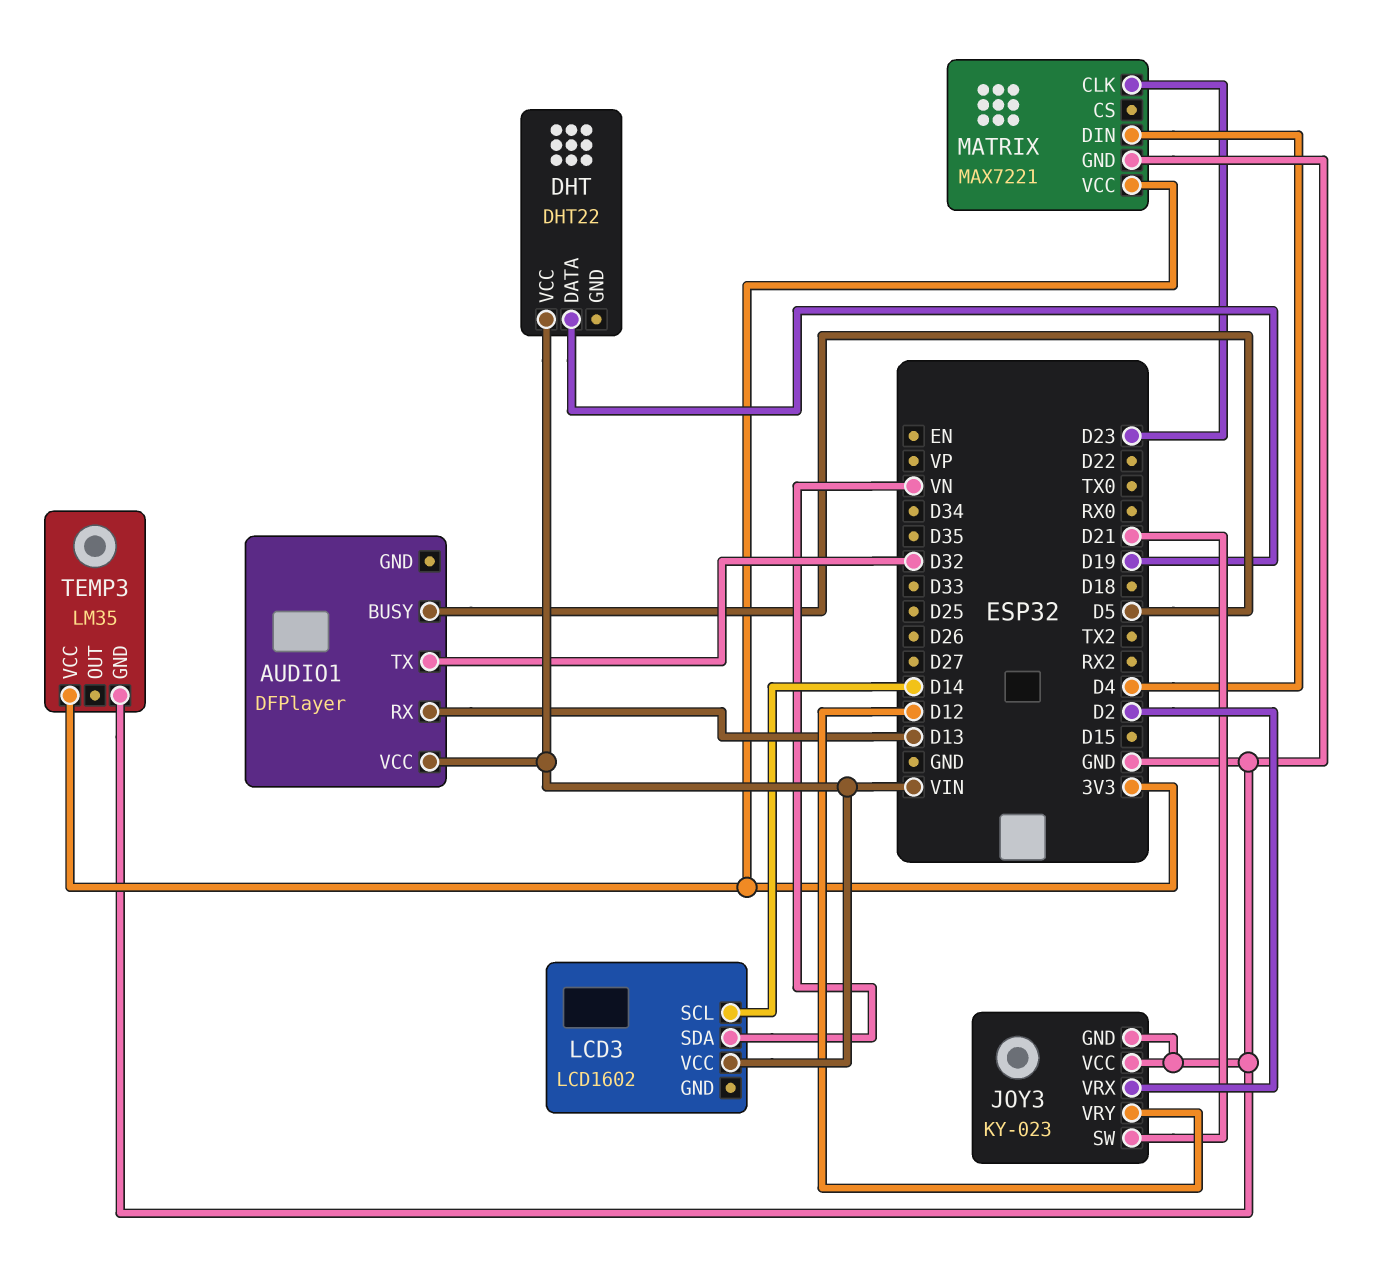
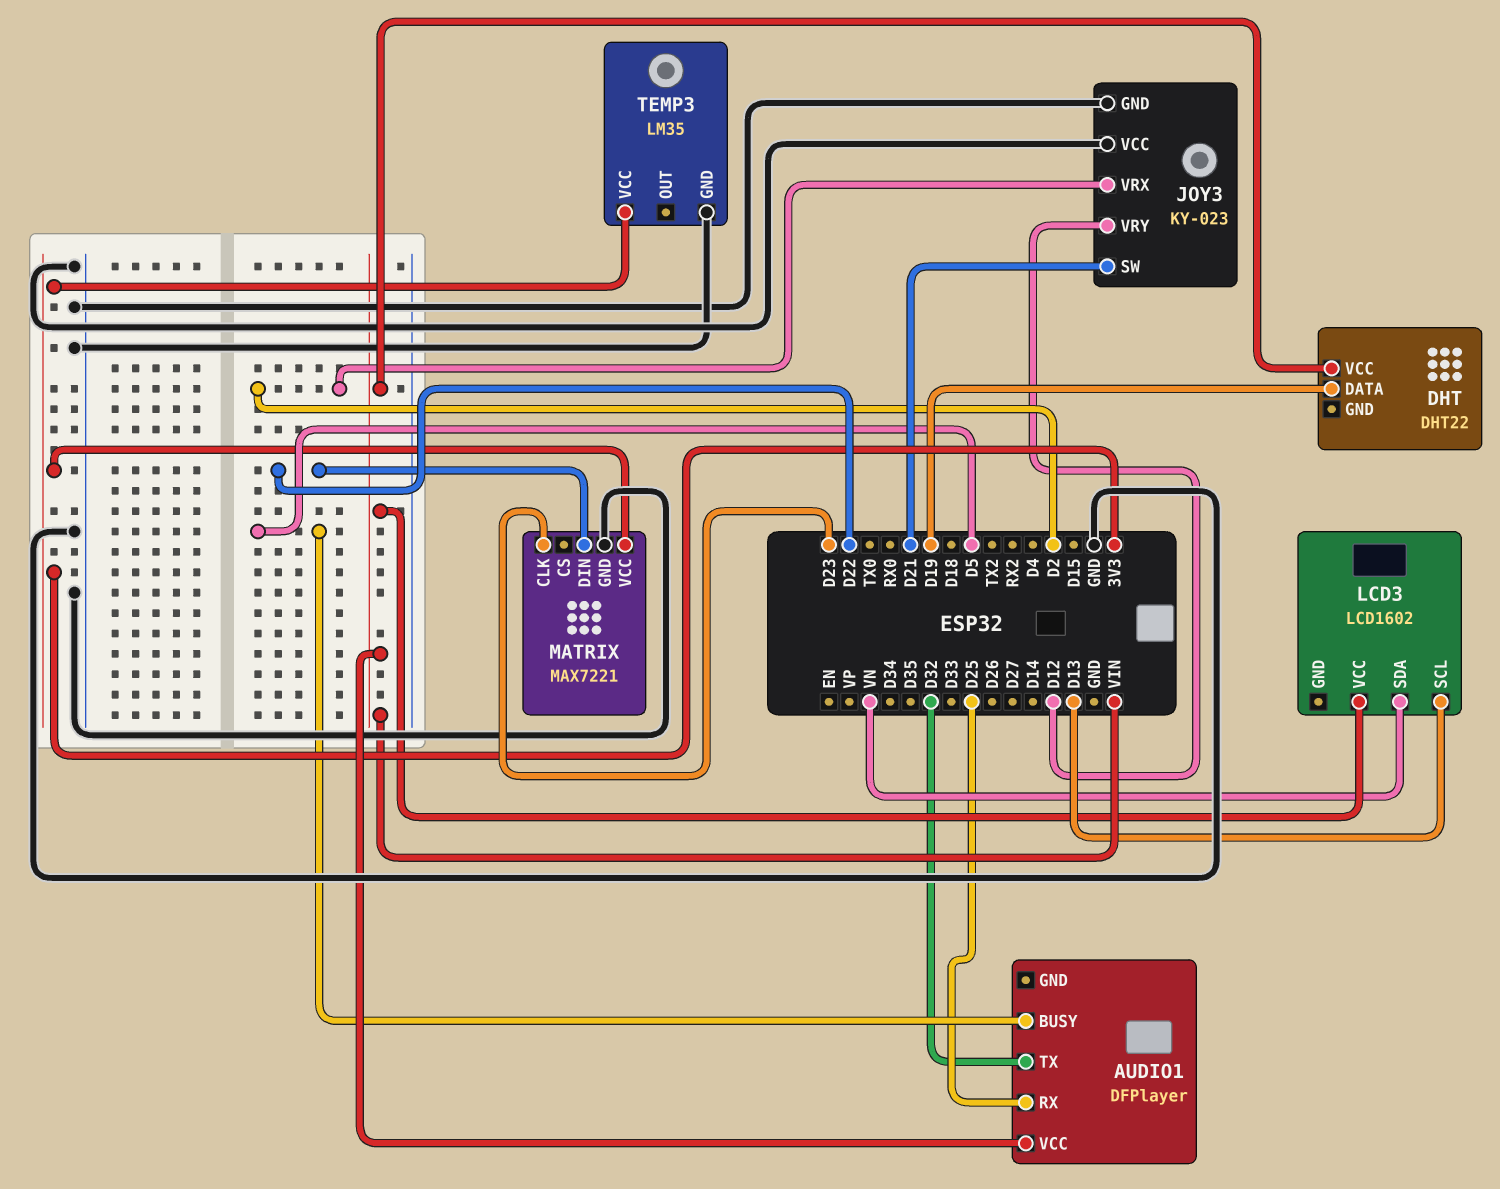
AUDIO1 pin RX: D13 -> D25
LCD3 pin SCL: D14 -> D13
MATRIX pin DIN: D4 -> D22

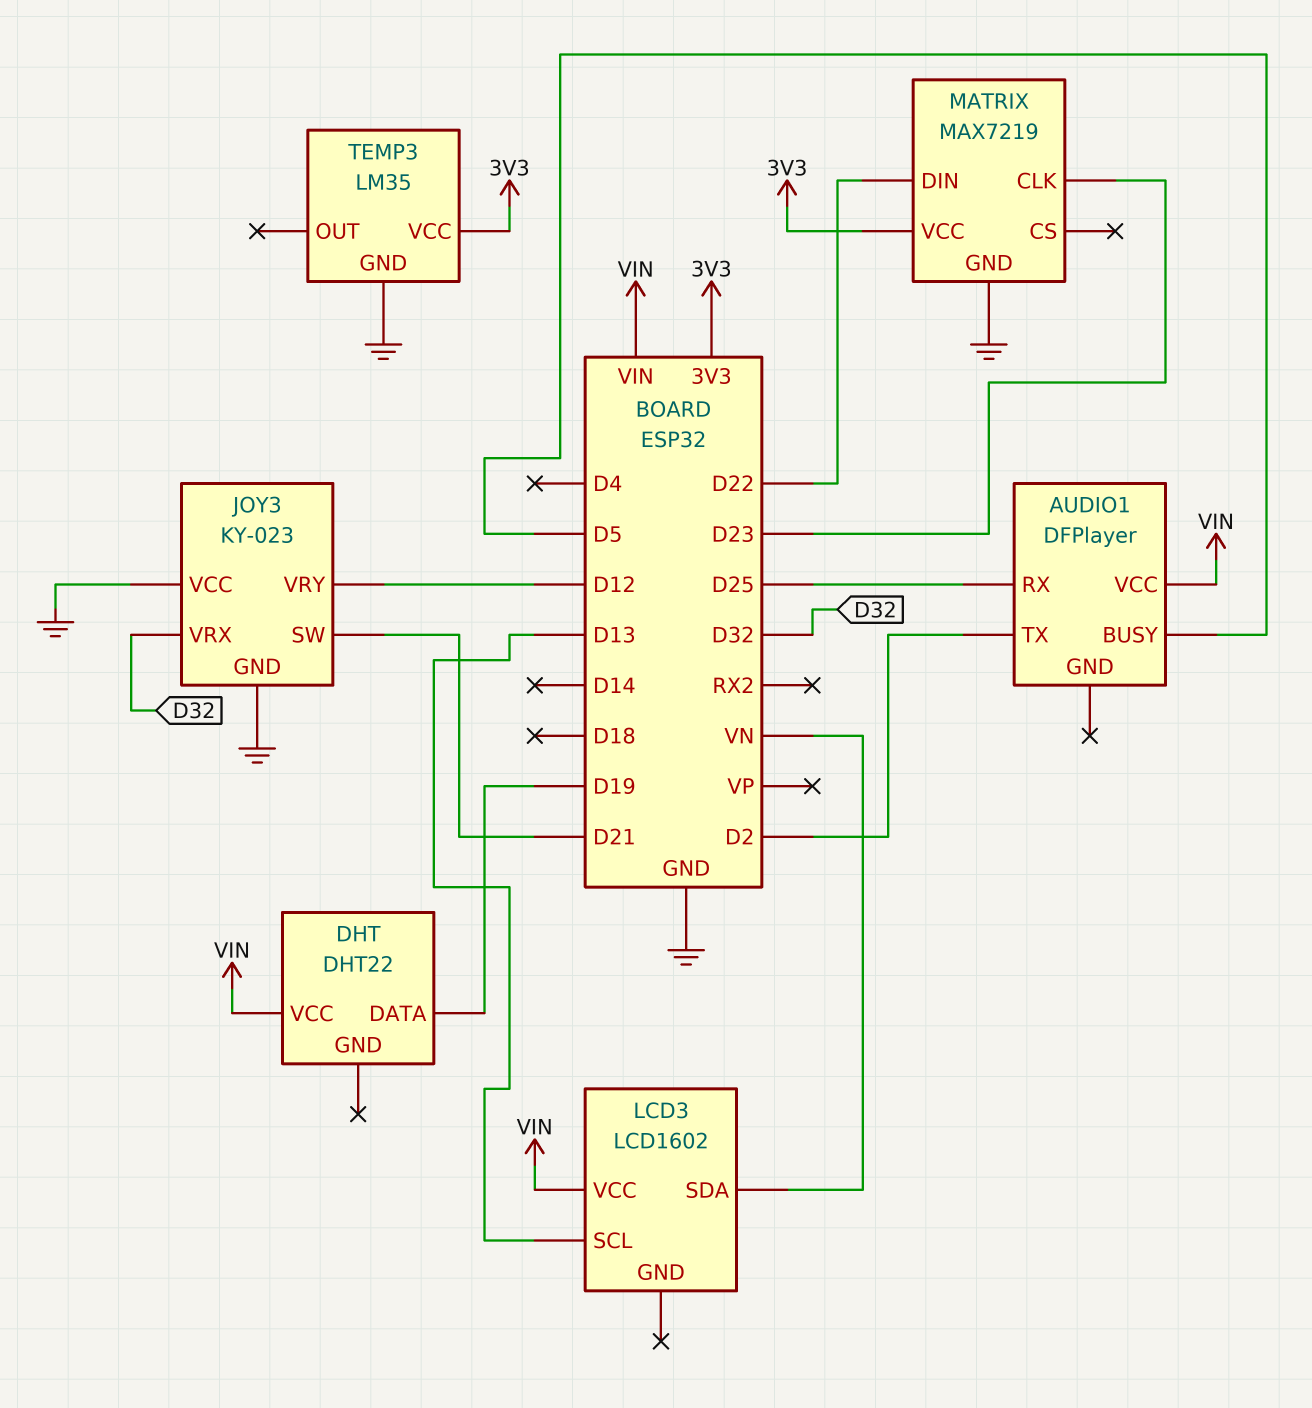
AUDIO1 pin TX: D32 -> D2
JOY3 pin VRX: D2 -> D32
MATRIX: MAX7221 -> MAX7219

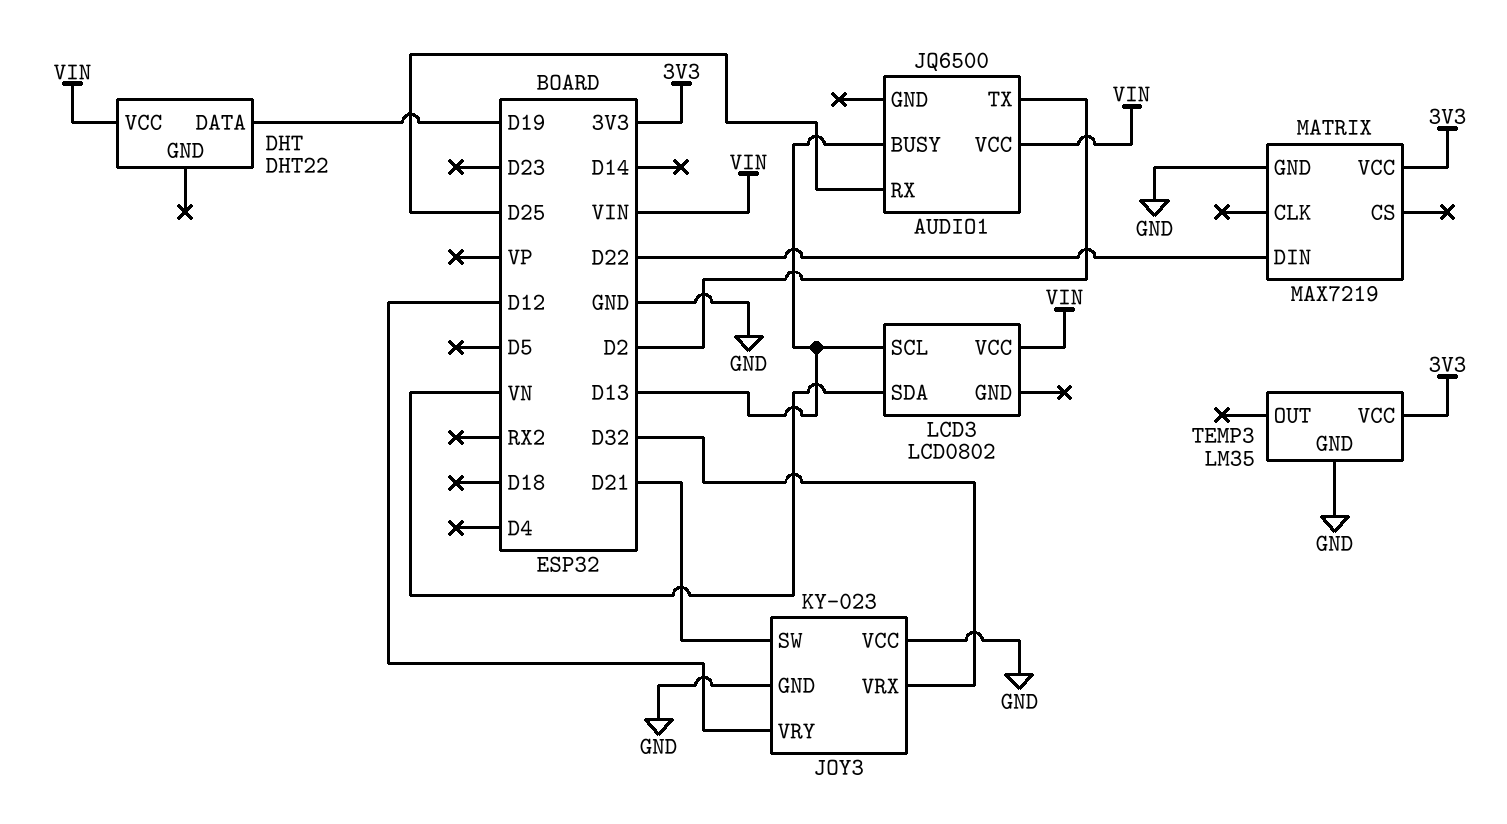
AUDIO1: DFPlayer -> JQ6500
AUDIO1 pin BUSY: D5 -> D13
LCD3: LCD1602 -> LCD0802
MATRIX pin CLK: D23 -> none

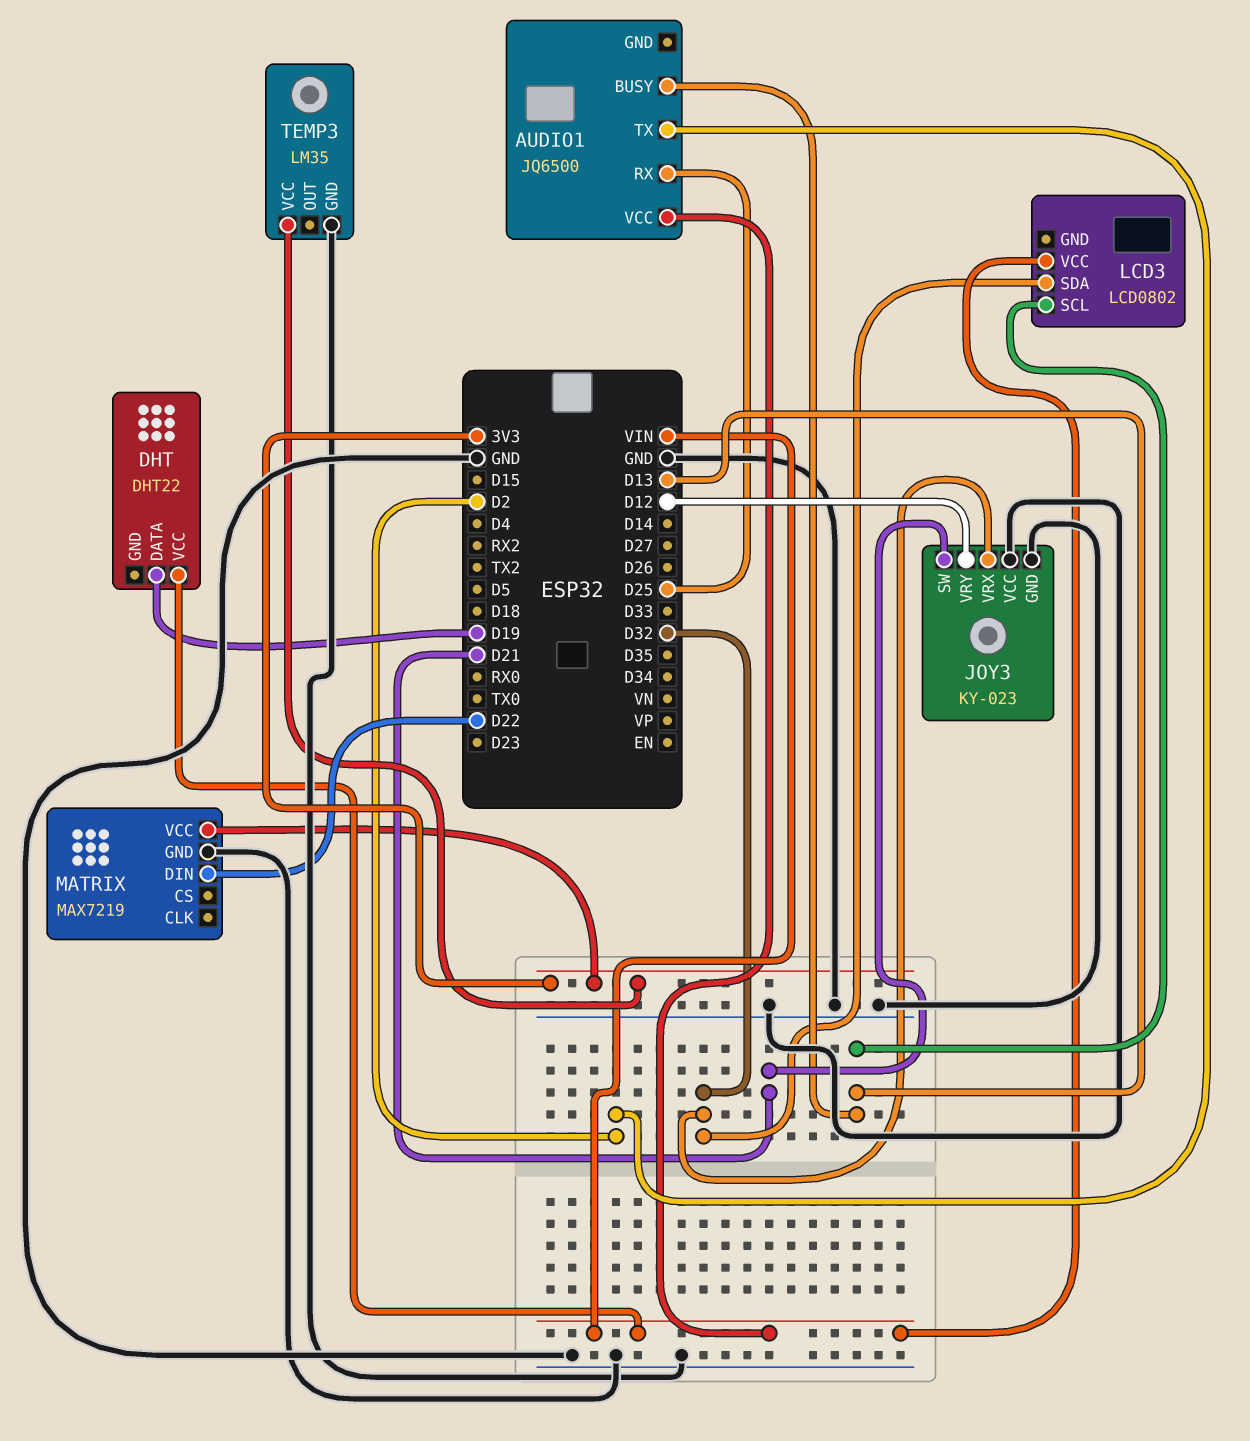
LCD3 pin SDA: VN -> D32

